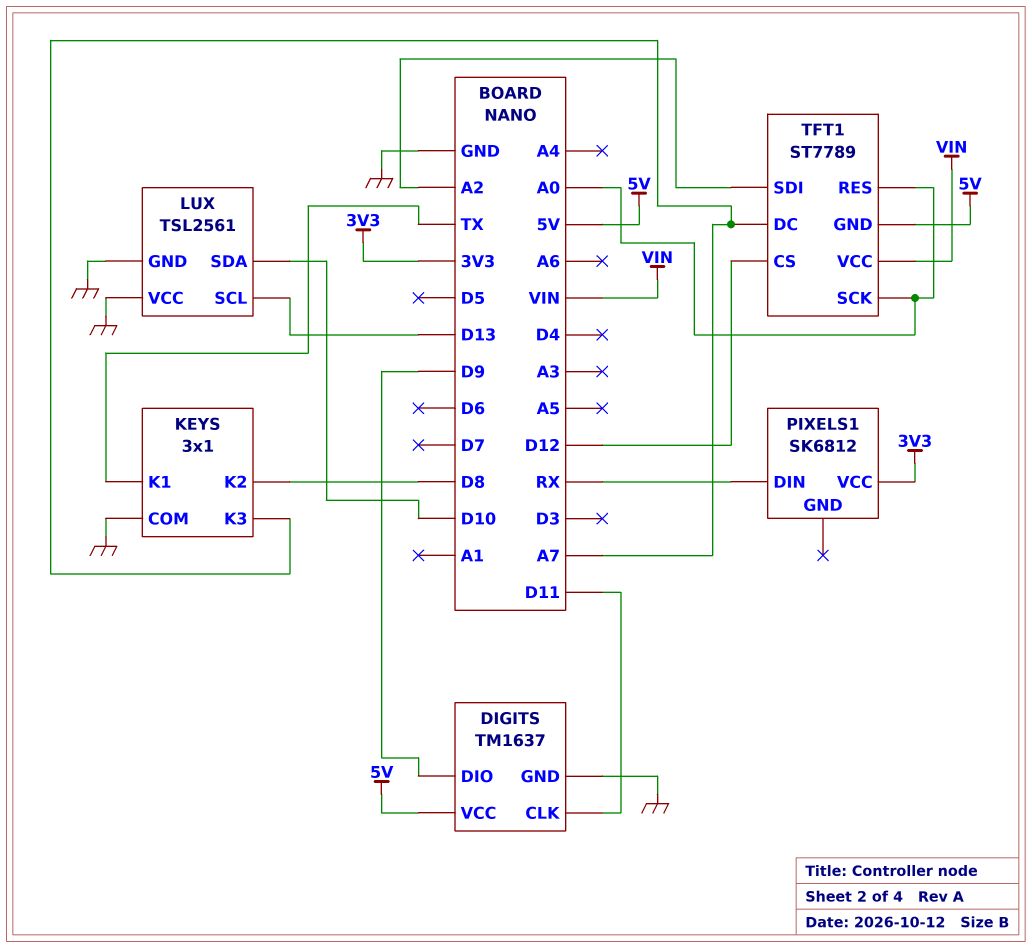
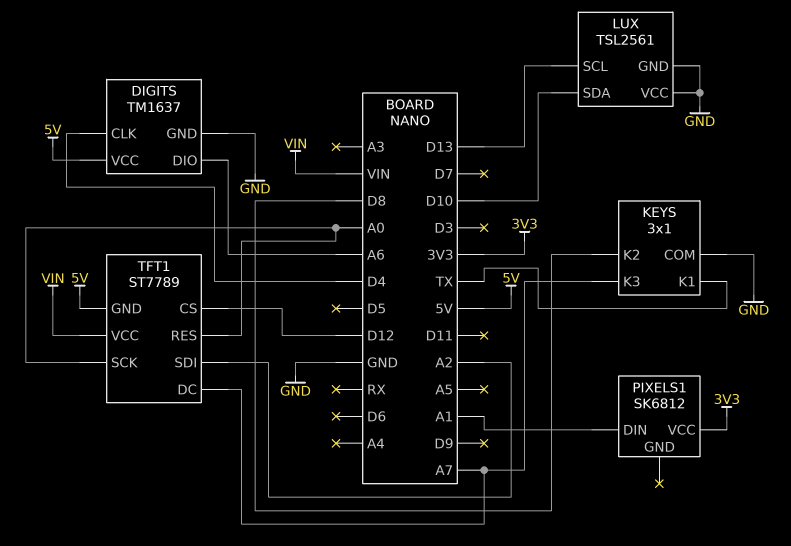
DIGITS pin CLK: D11 -> D4
DIGITS pin DIO: D9 -> A6
PIXELS1 pin DIN: RX -> A1

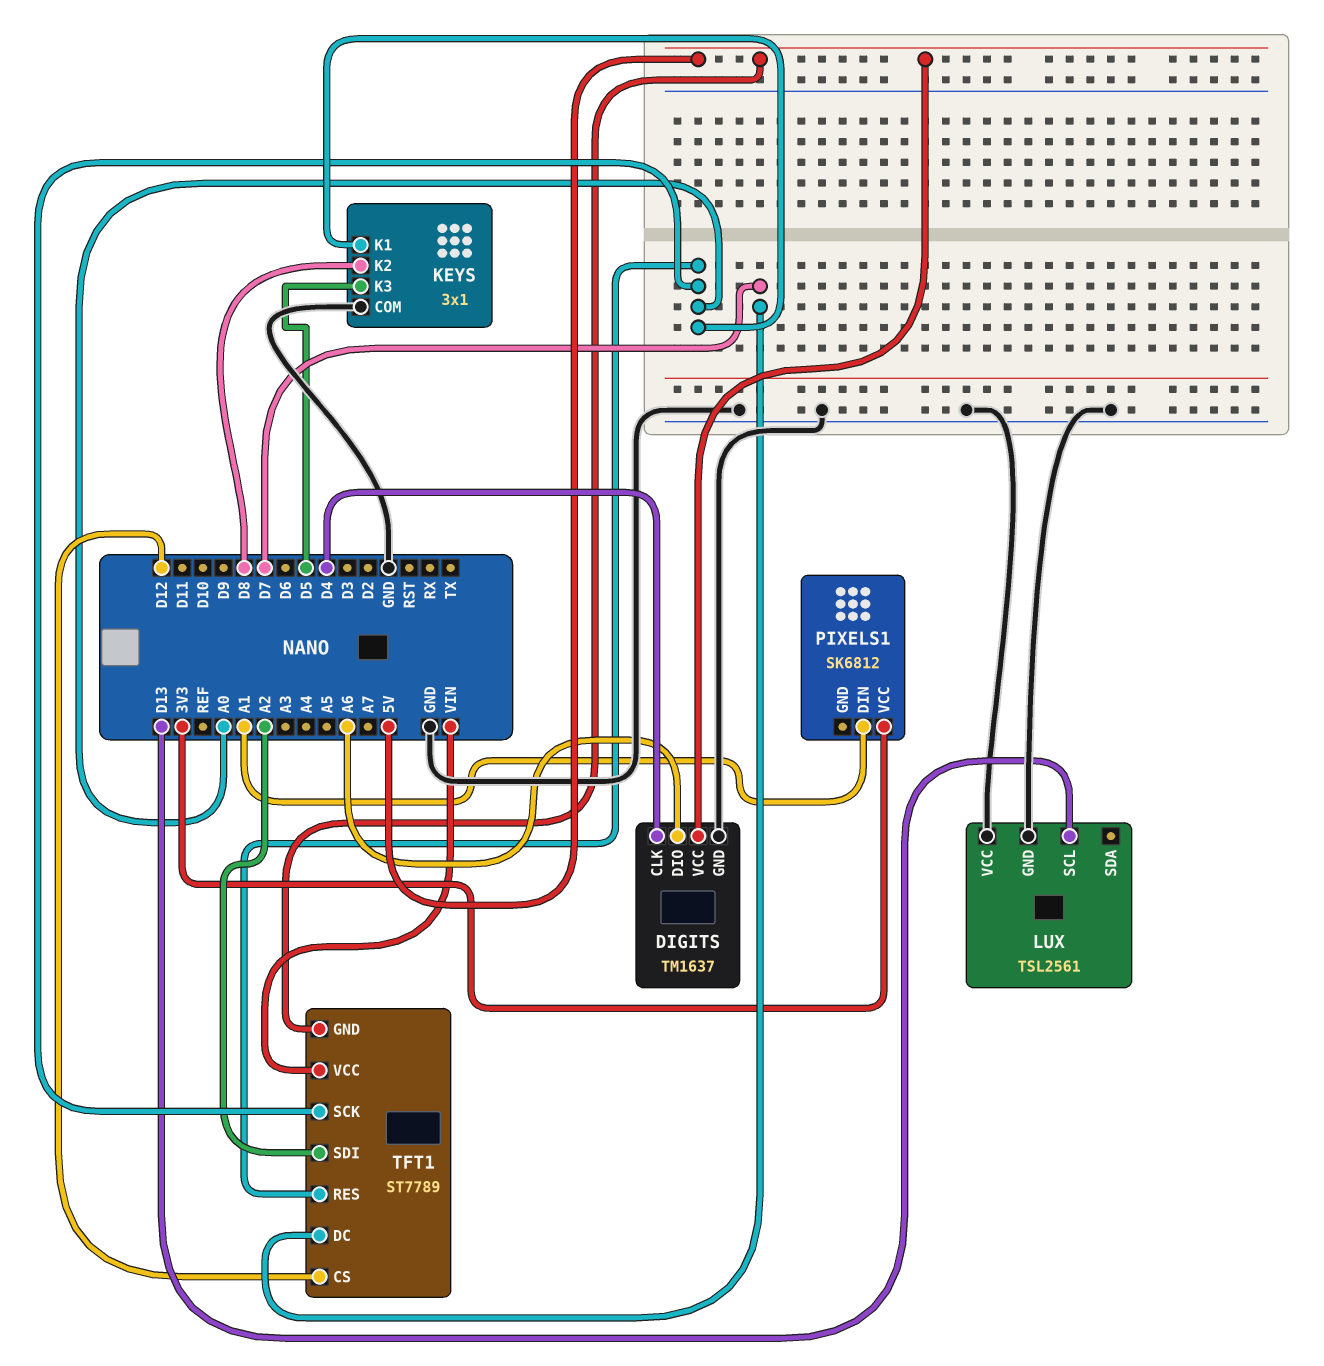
KEYS pin K1: TX -> A0
KEYS pin K3: A7 -> D5
LUX pin SDA: D10 -> none
TFT1 pin DC: A7 -> D7

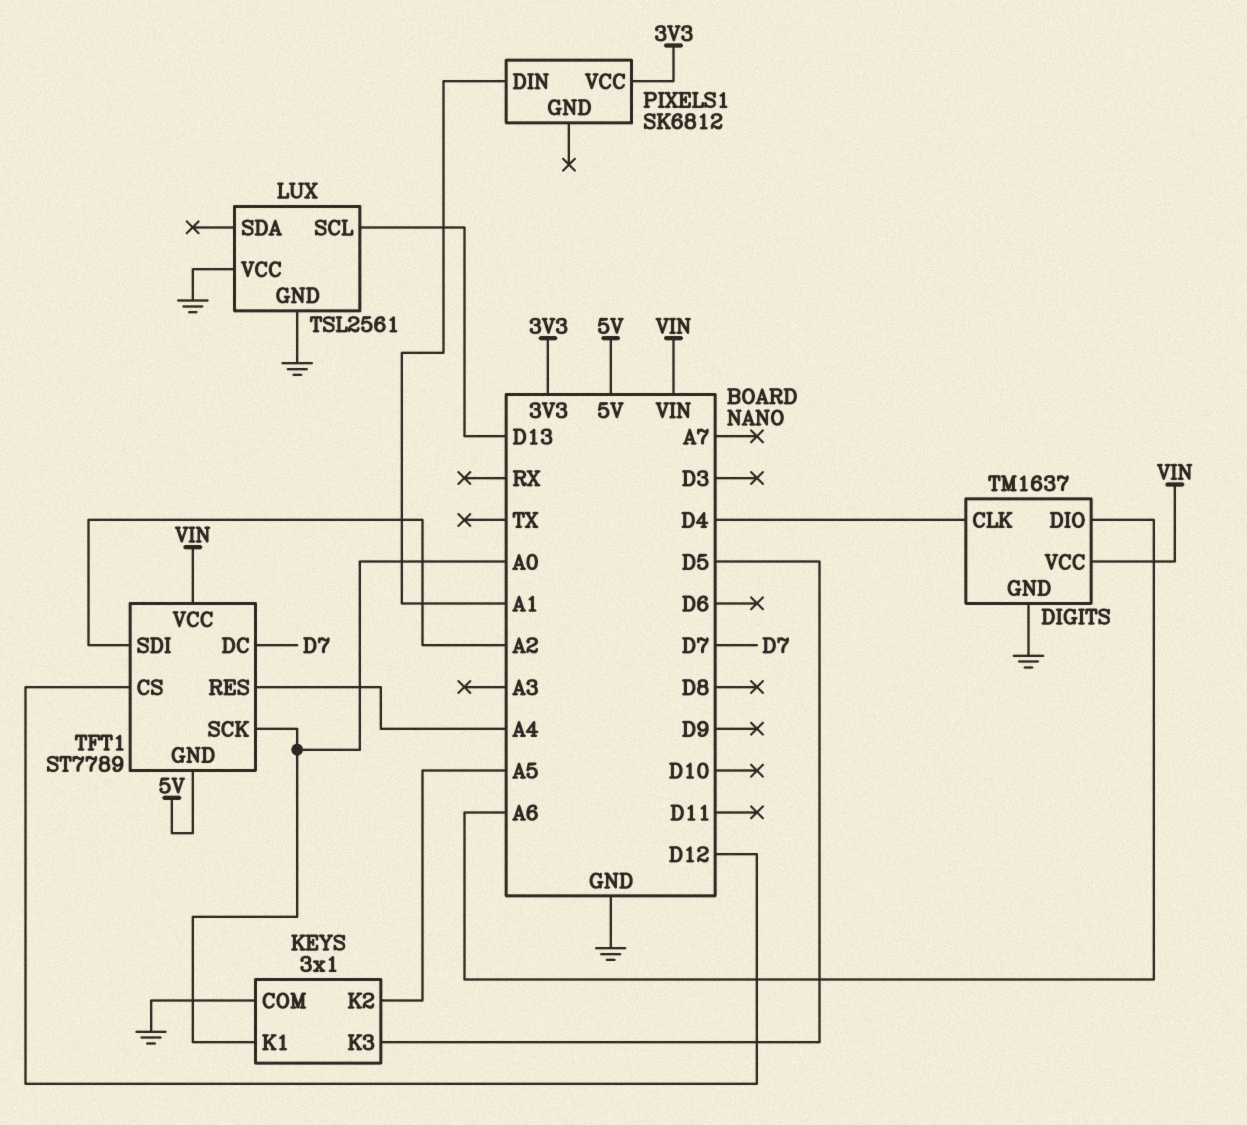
DIGITS pin VCC: 5V -> VIN
KEYS pin K2: D8 -> A5
TFT1 pin RES: A0 -> A4

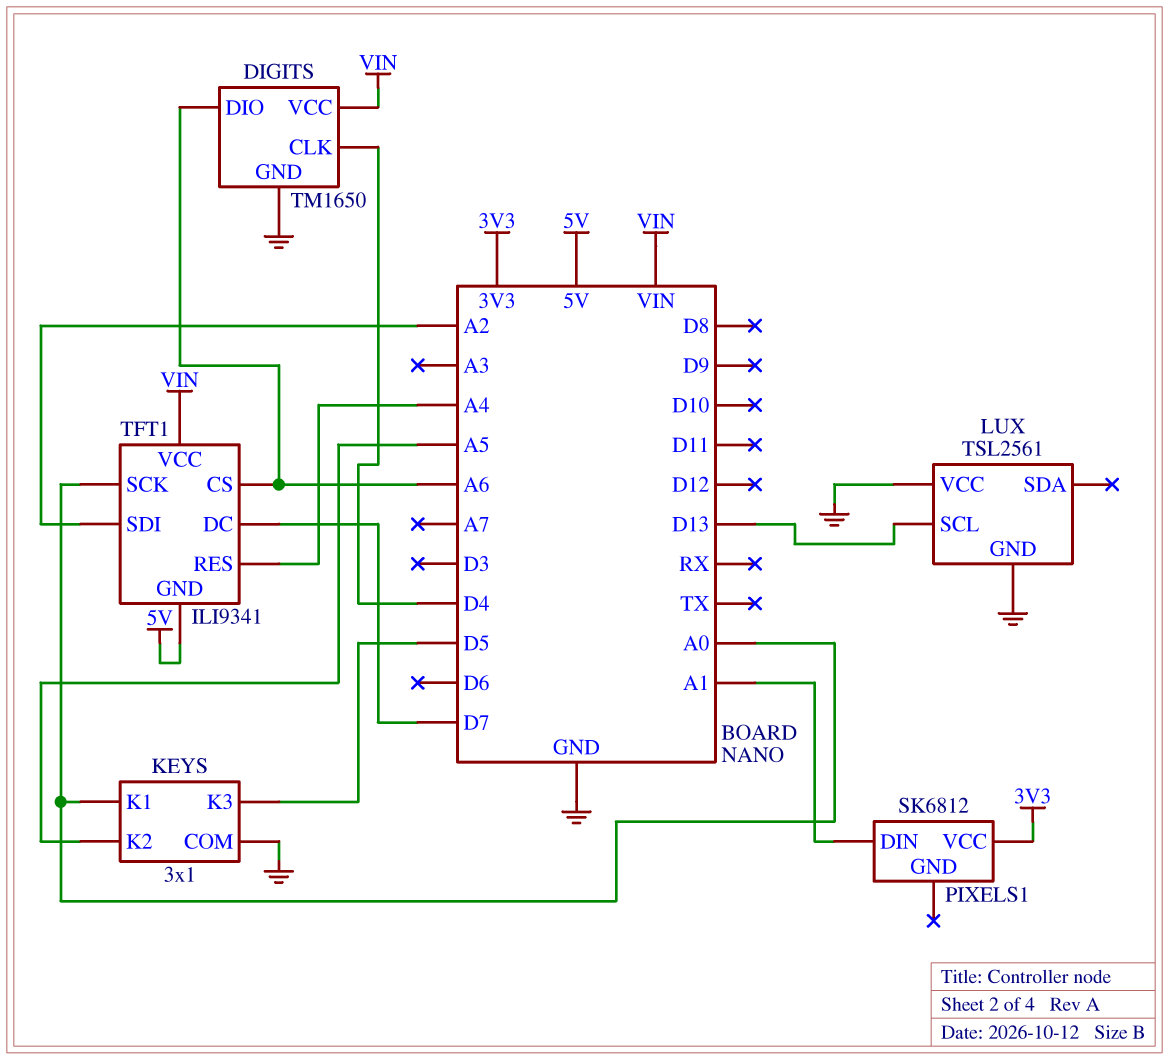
DIGITS: TM1637 -> TM1650
TFT1: ST7789 -> ILI9341
TFT1 pin CS: D12 -> A6

